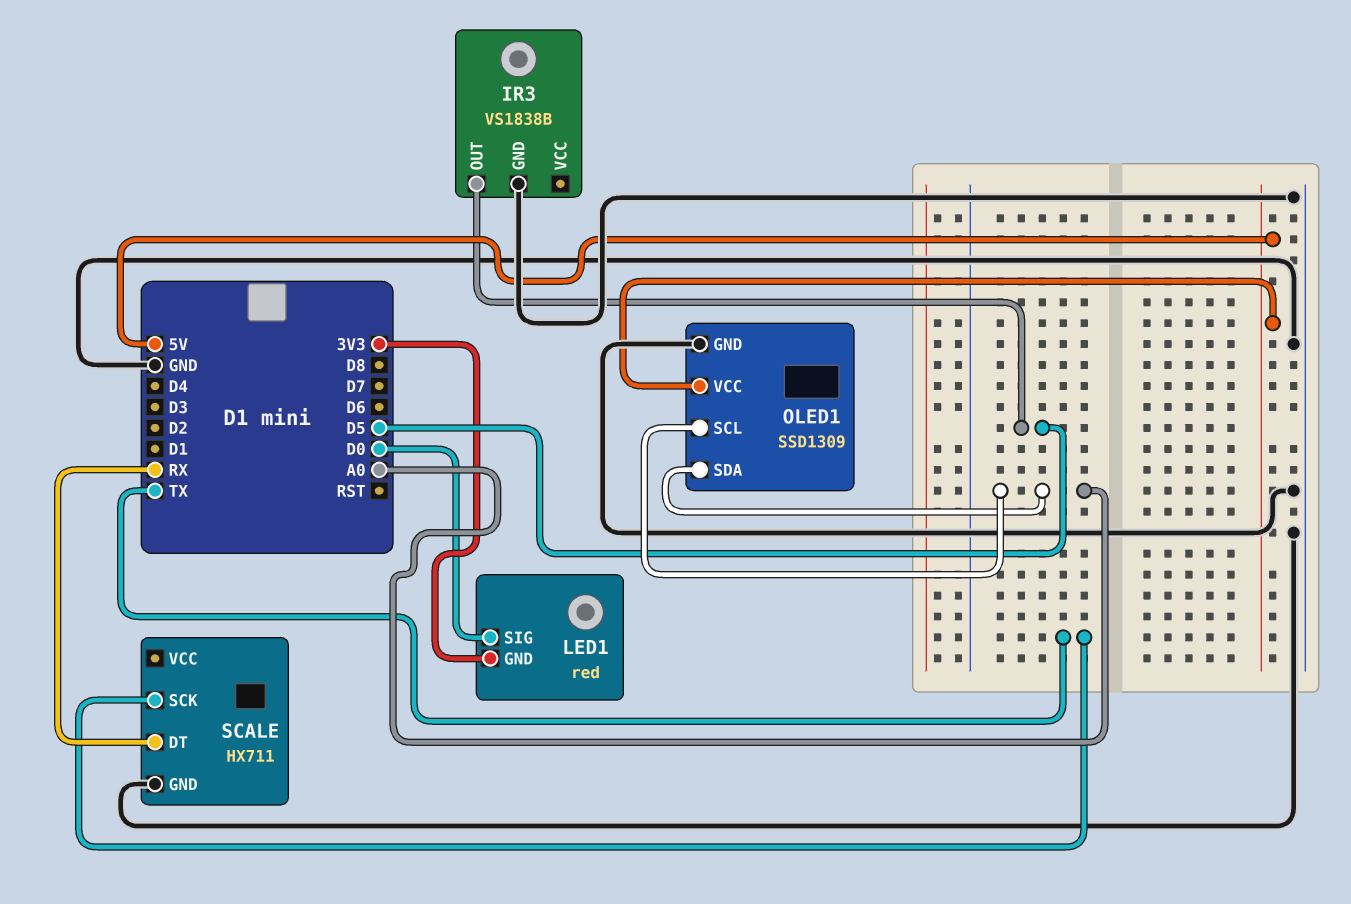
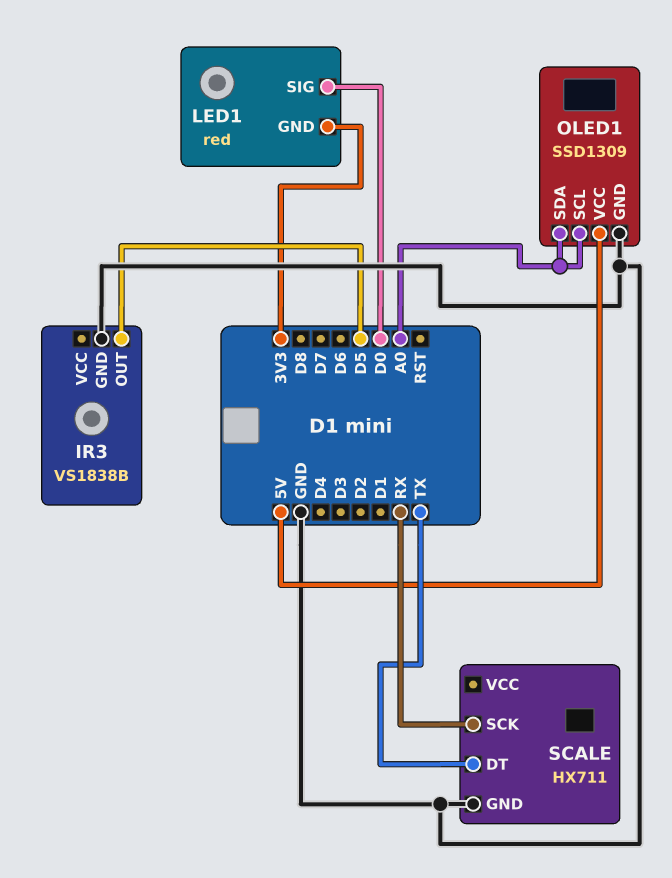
SCALE pin DT: RX -> TX
SCALE pin SCK: TX -> RX

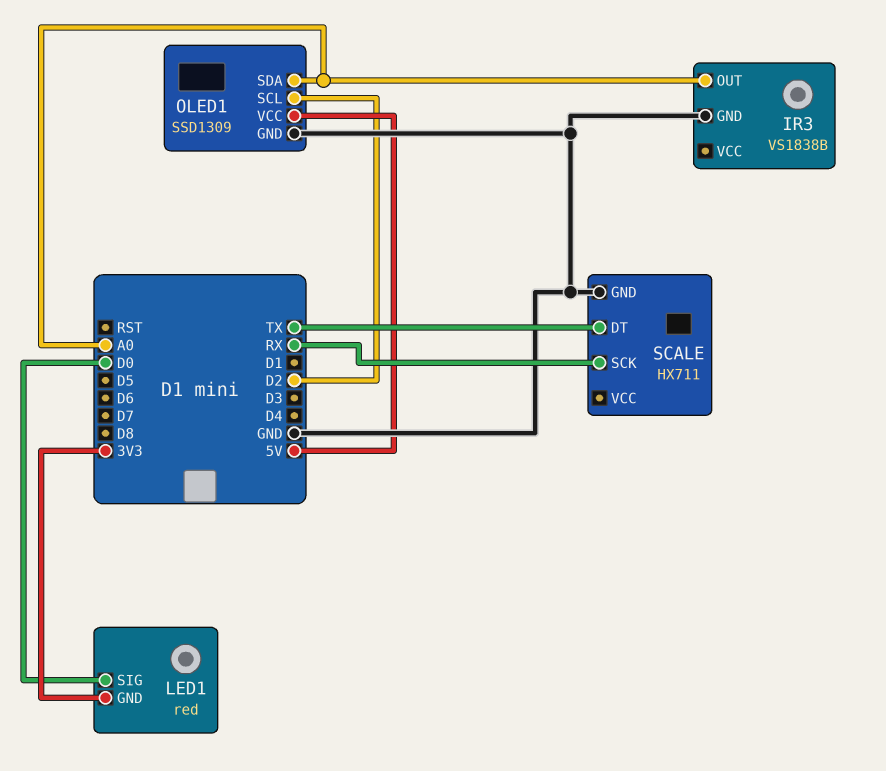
IR3 pin OUT: D5 -> A0
OLED1 pin SCL: A0 -> D2

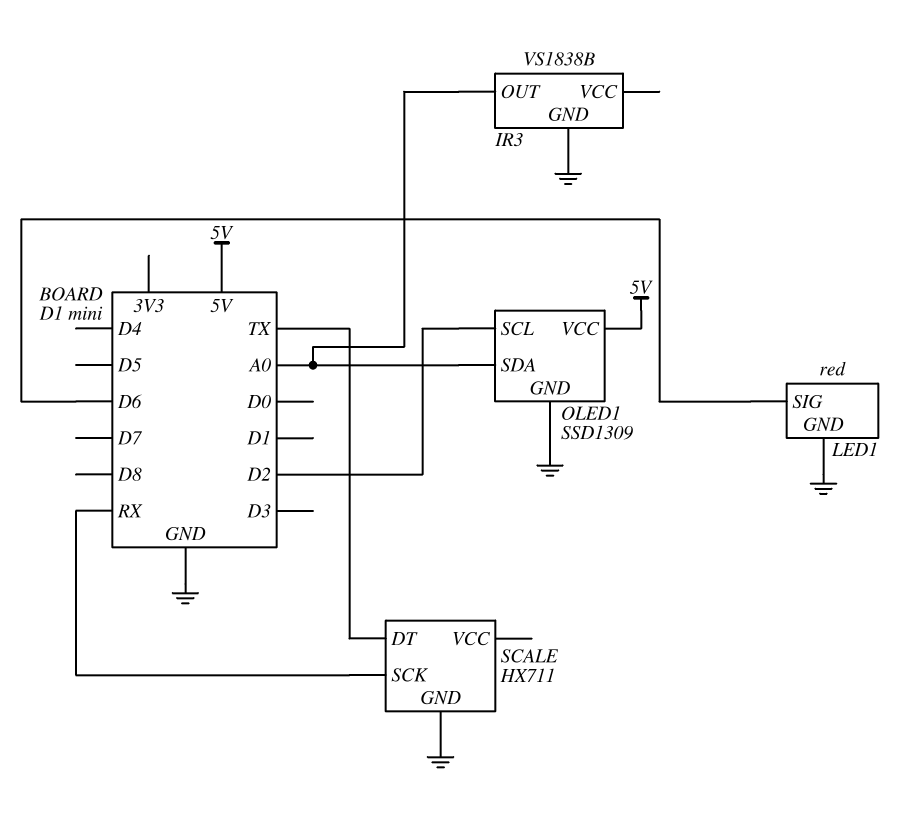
LED1 pin GND: 3V3 -> GND
LED1 pin SIG: D0 -> D6

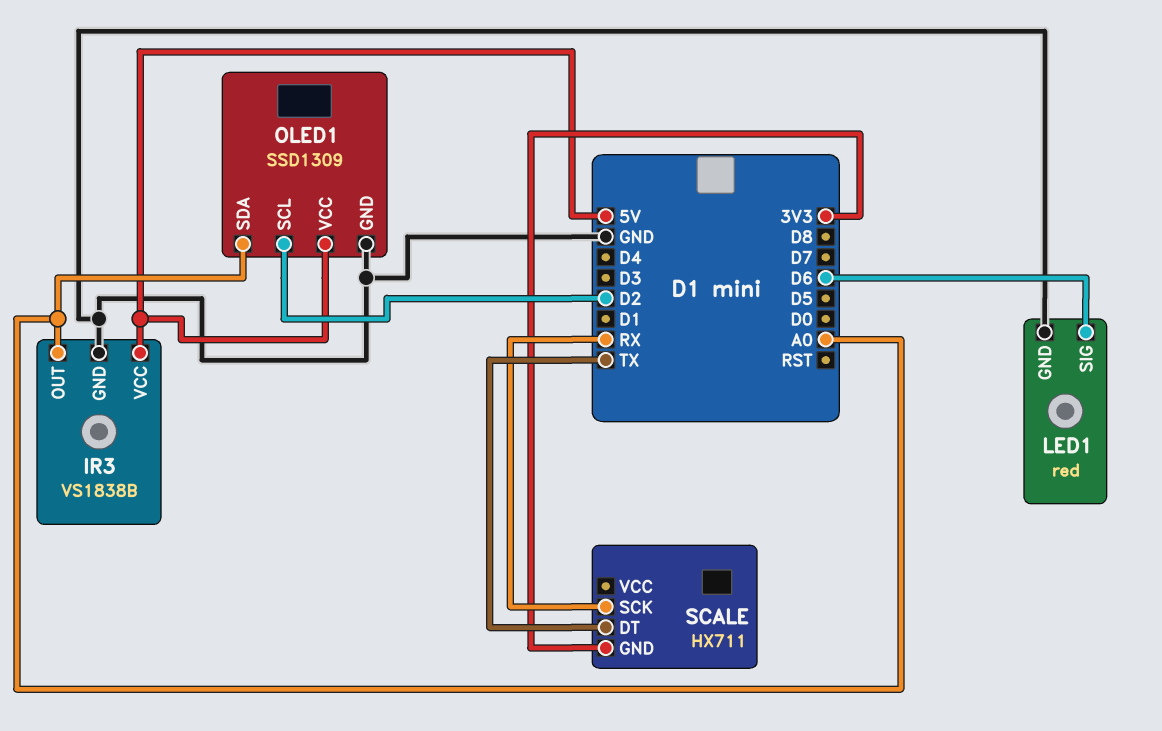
IR3 pin VCC: none -> 5V
SCALE pin GND: GND -> 3V3

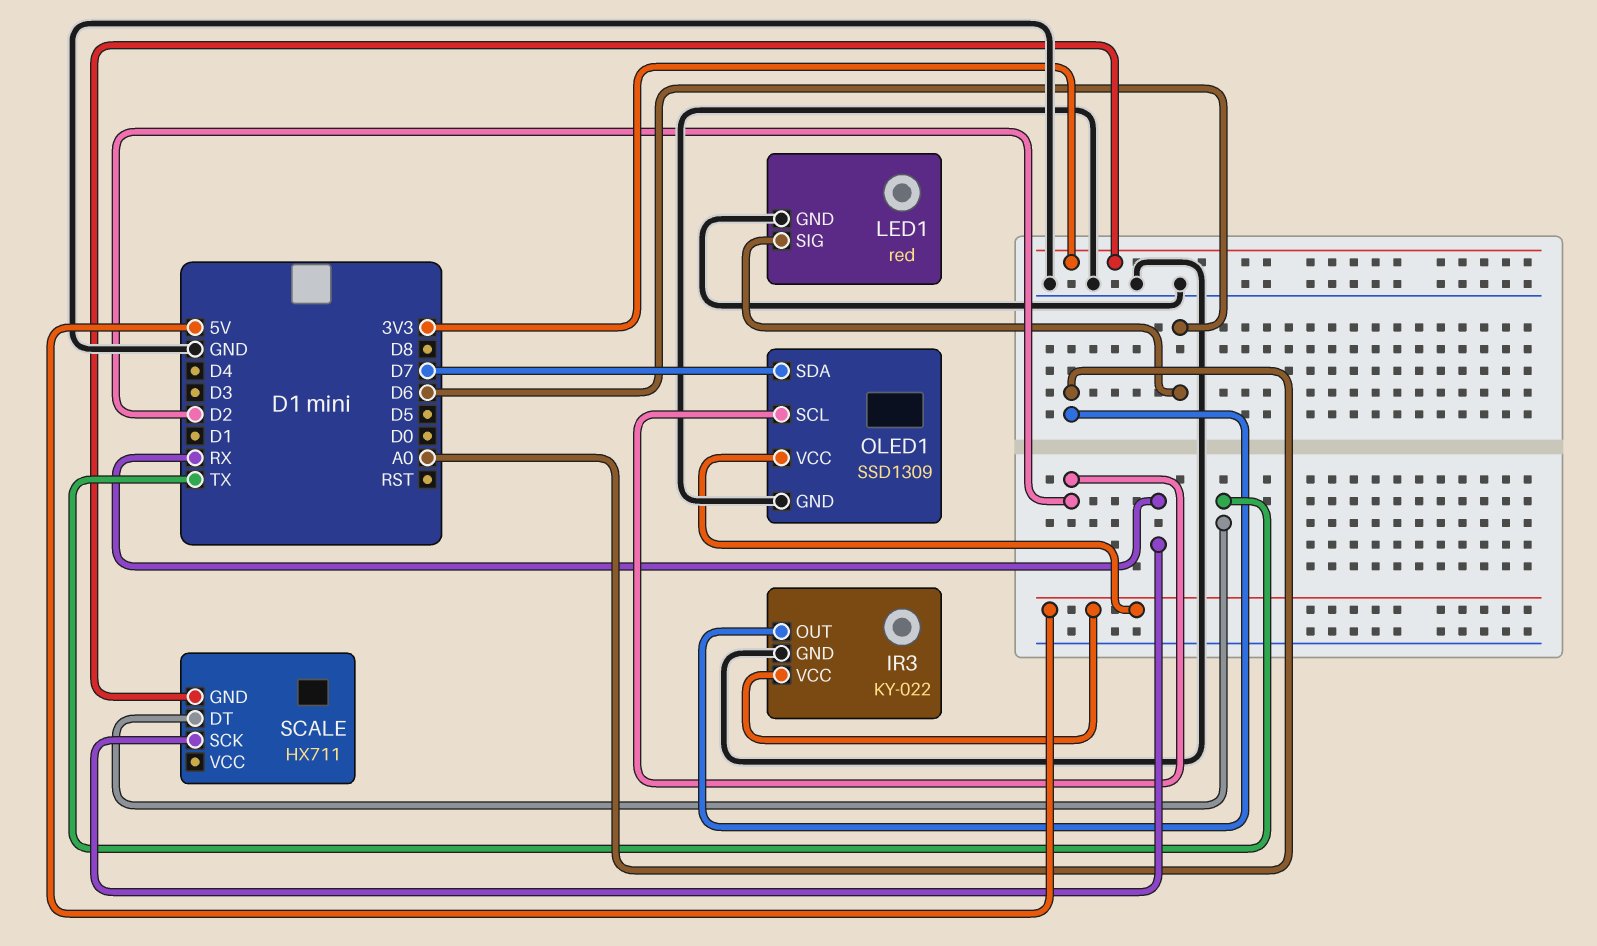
IR3: VS1838B -> KY-022
OLED1 pin SDA: A0 -> D7

